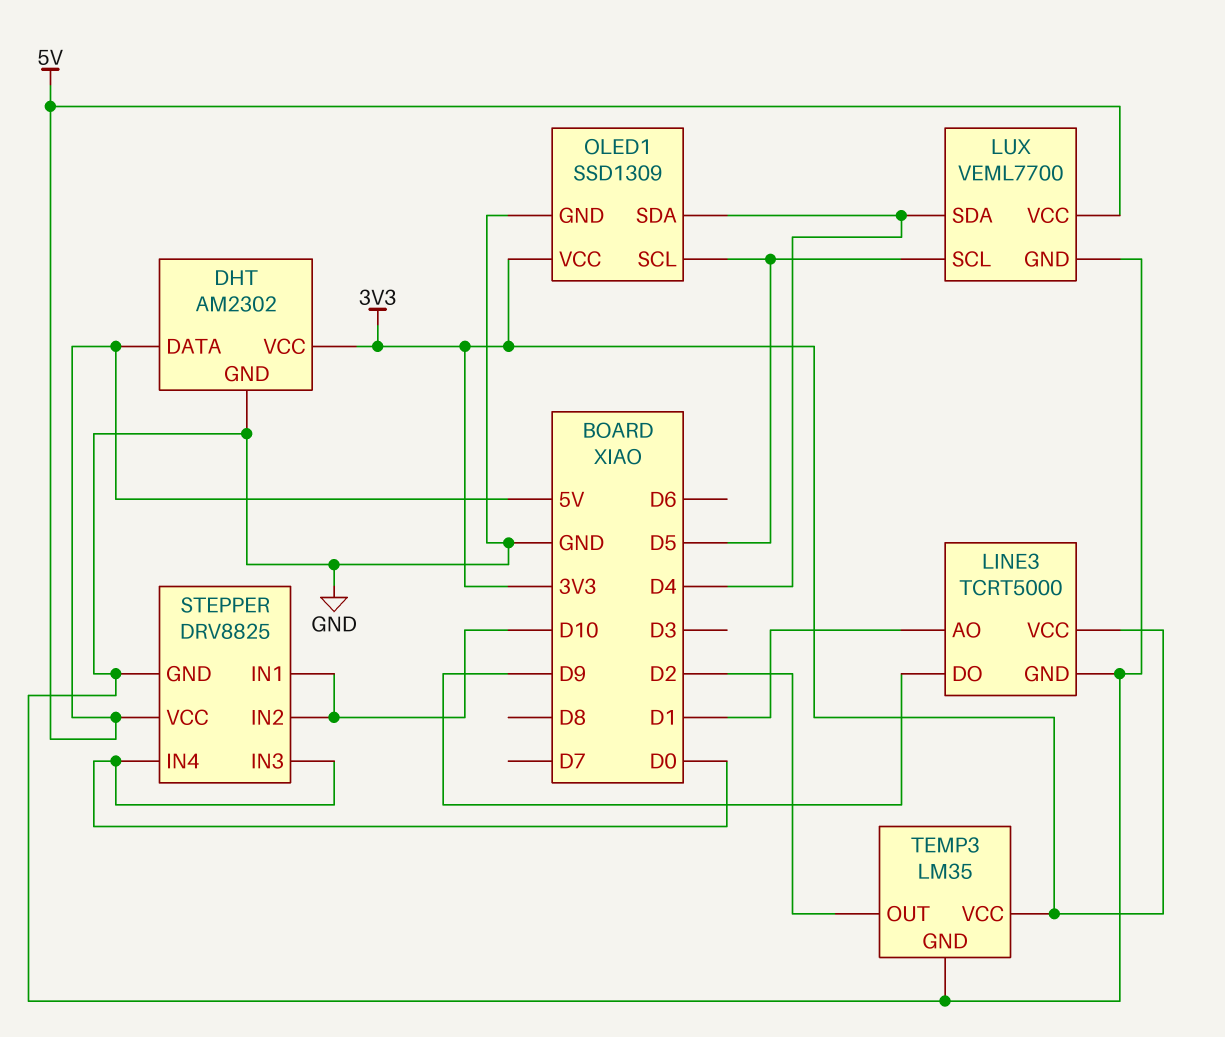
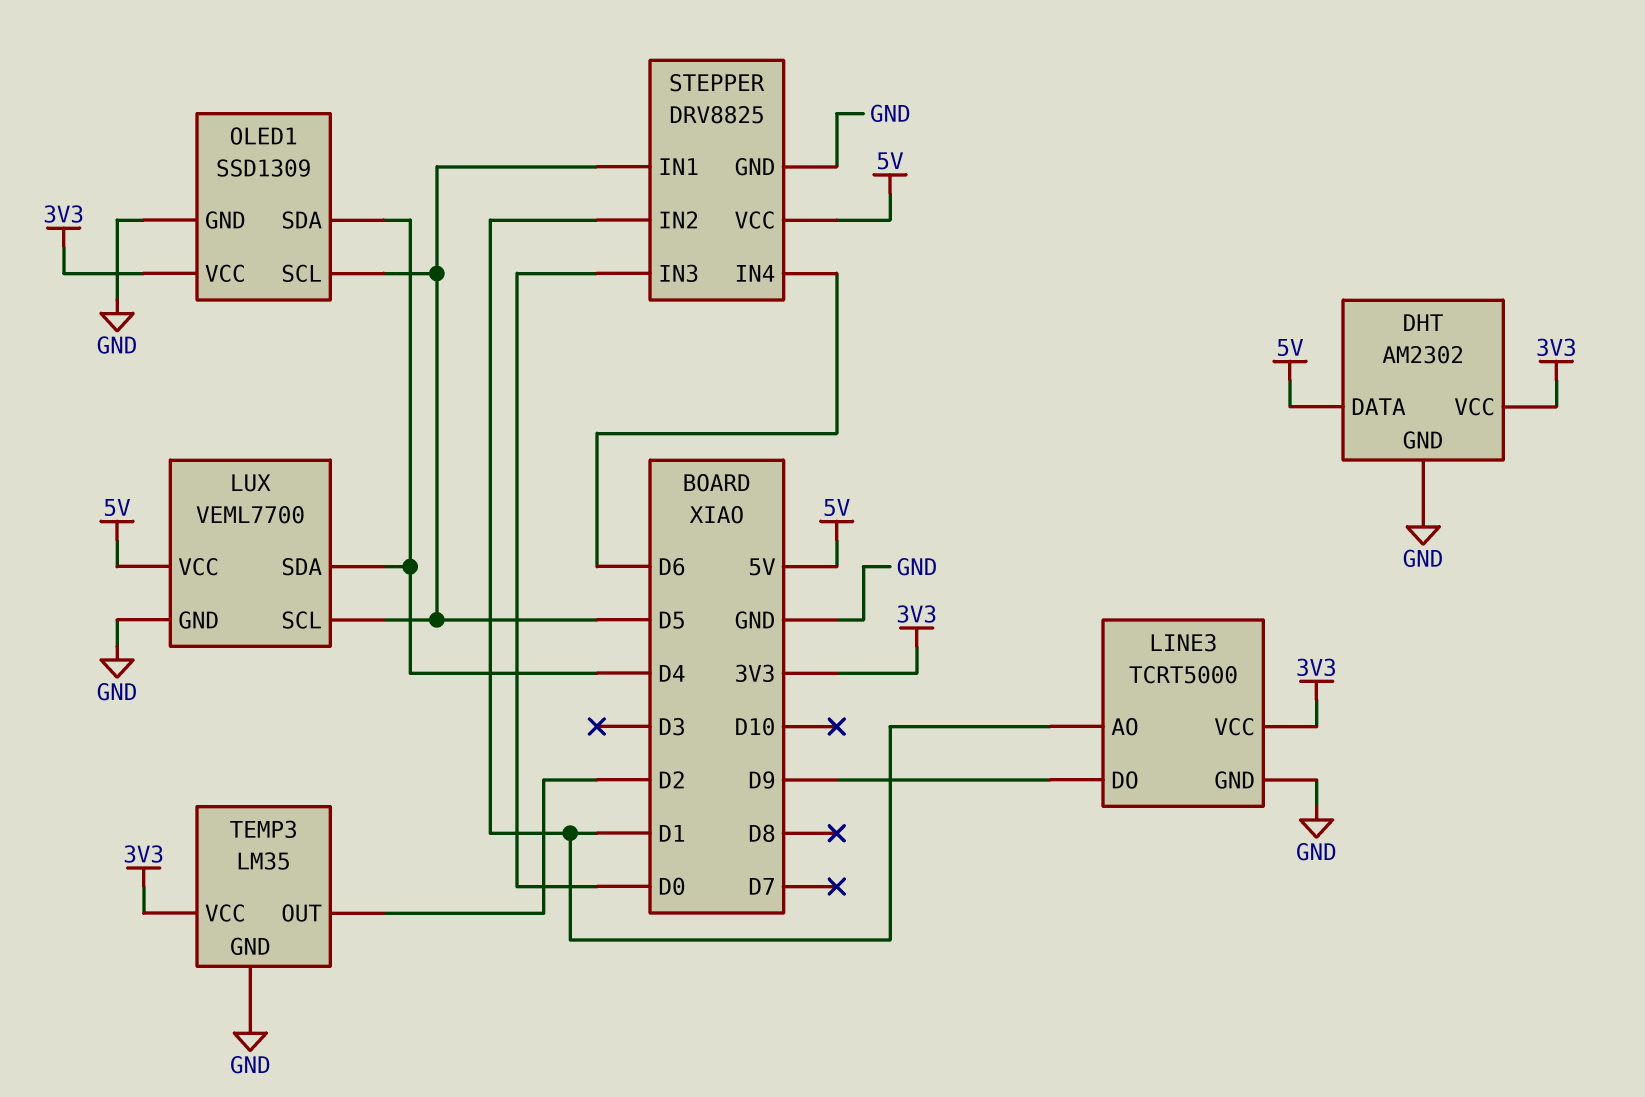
STEPPER pin IN1: D10 -> D5
STEPPER pin IN2: D10 -> D1
STEPPER pin IN4: D0 -> D6

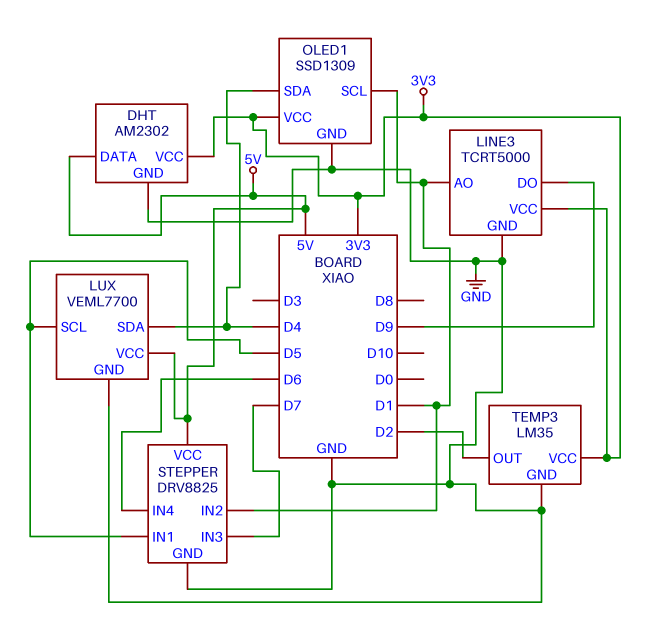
OLED1 pin SCL: D5 -> D1
STEPPER pin IN3: D0 -> D7

